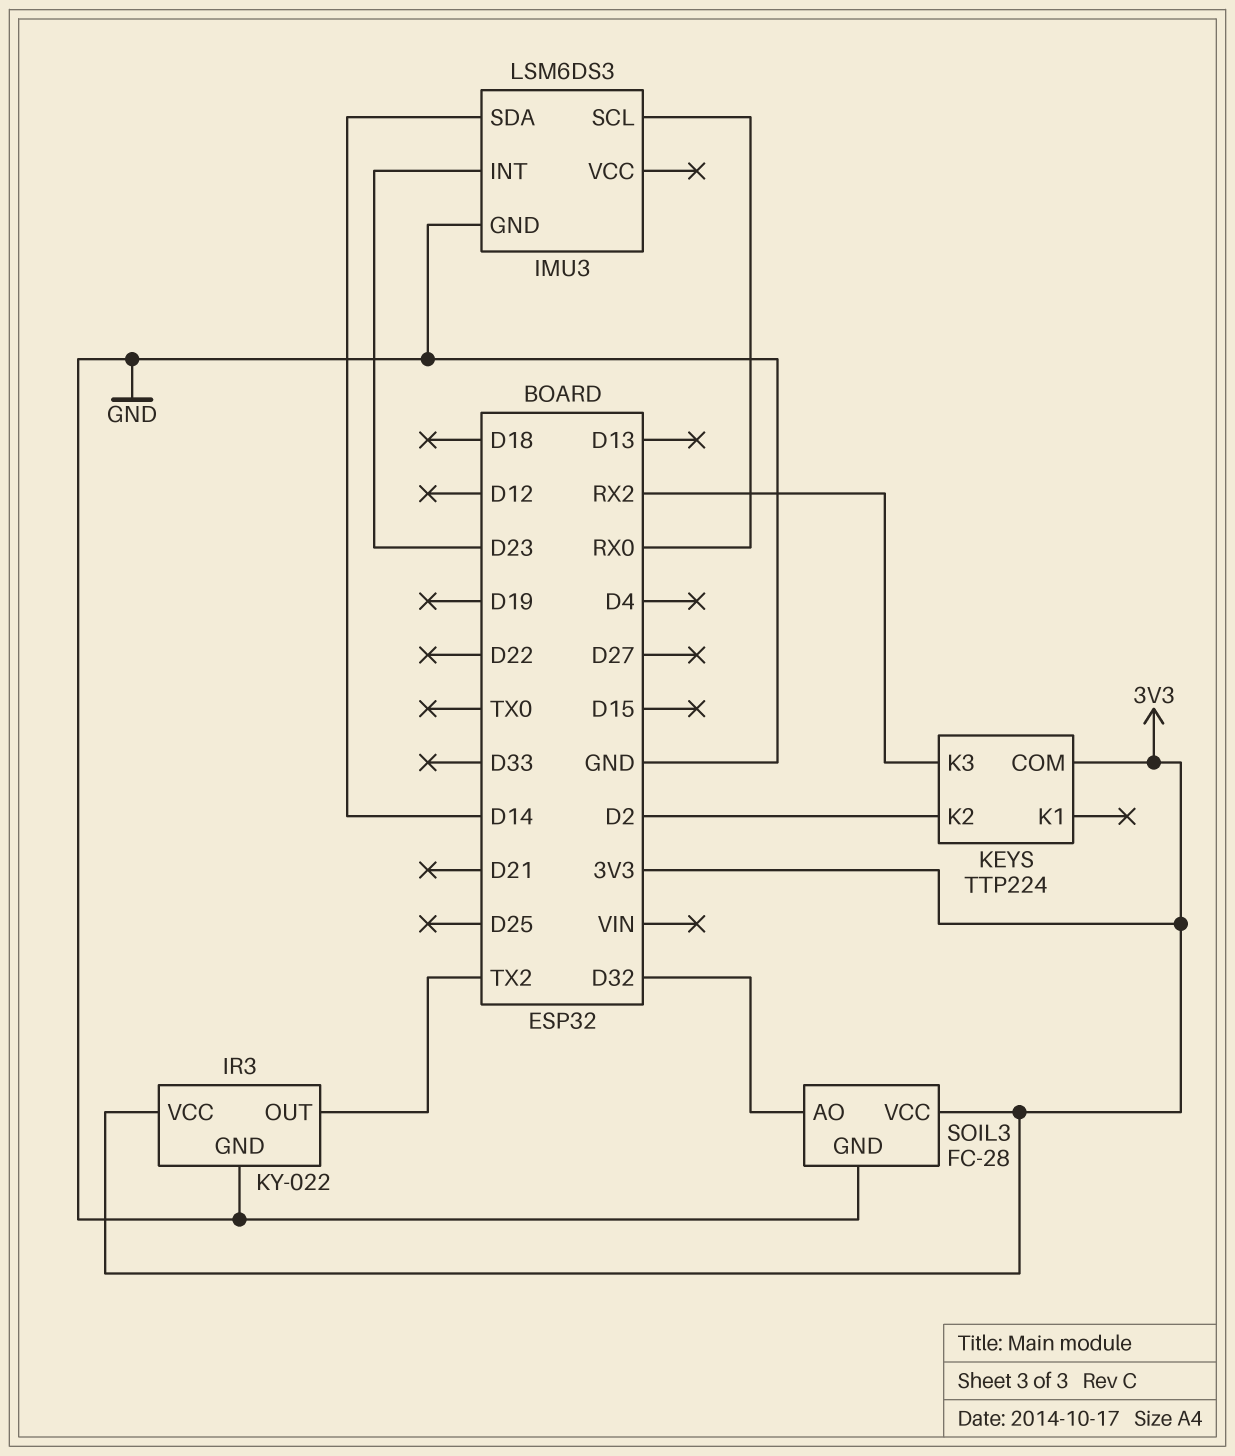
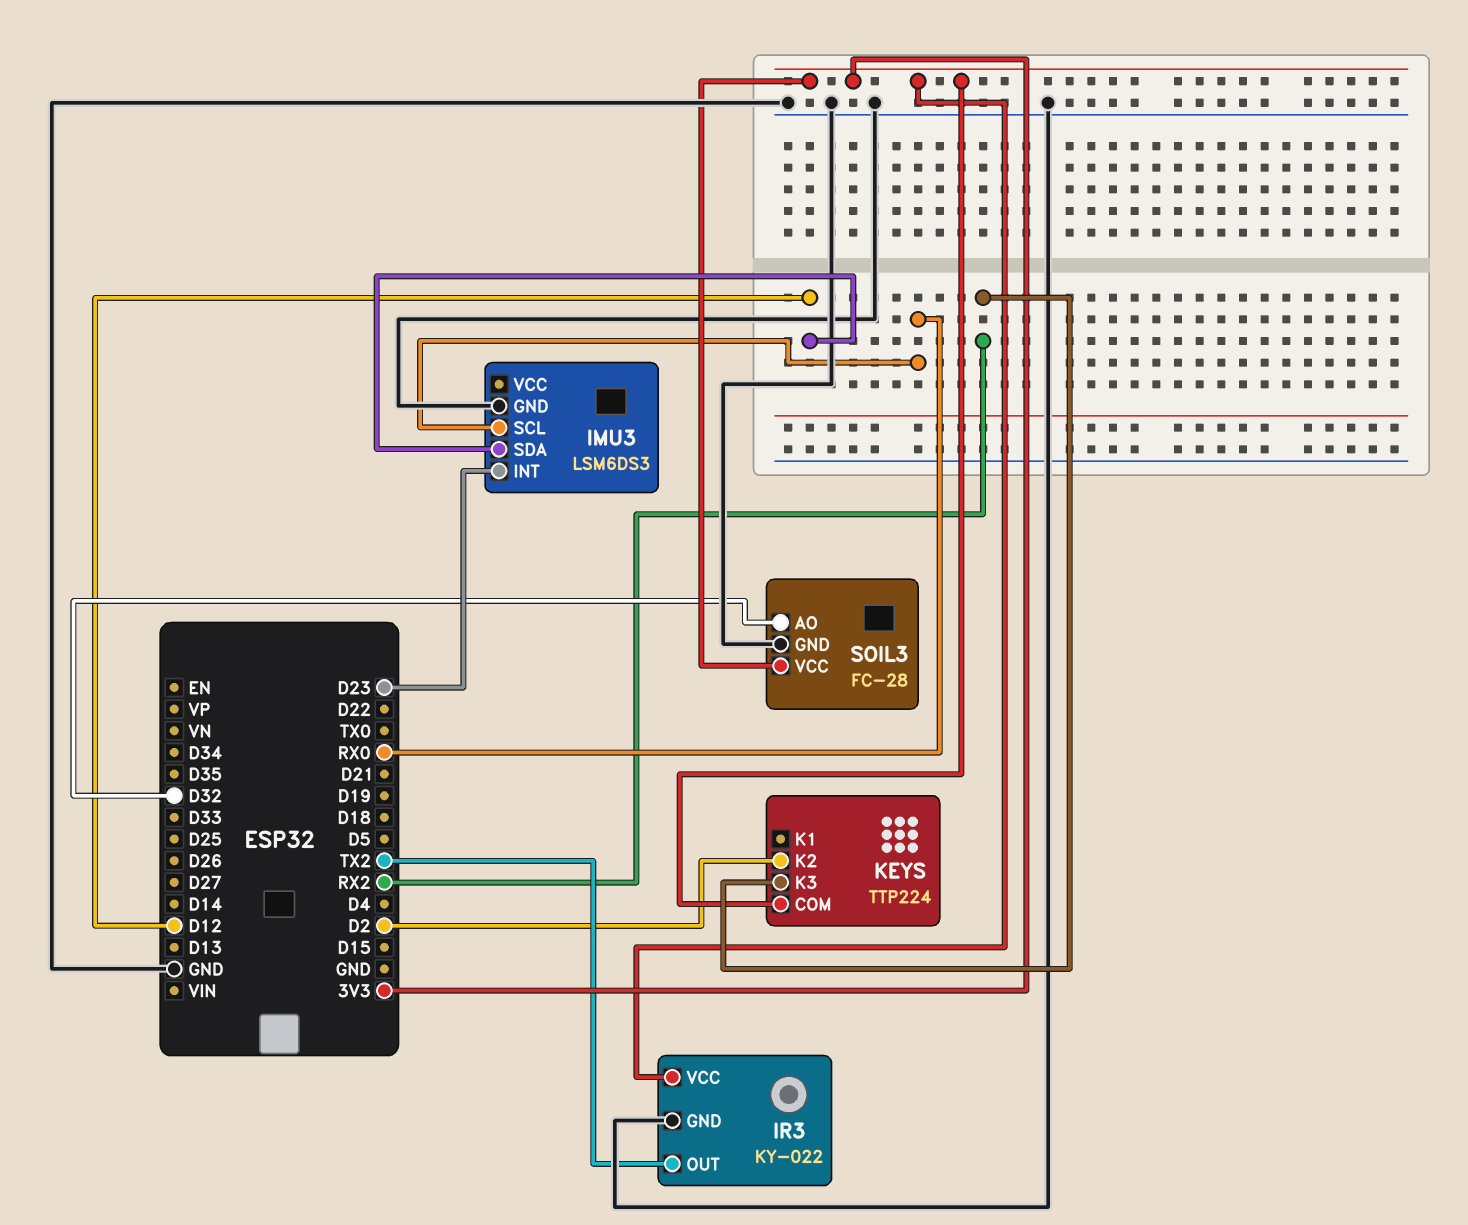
IMU3 pin SDA: D14 -> D12

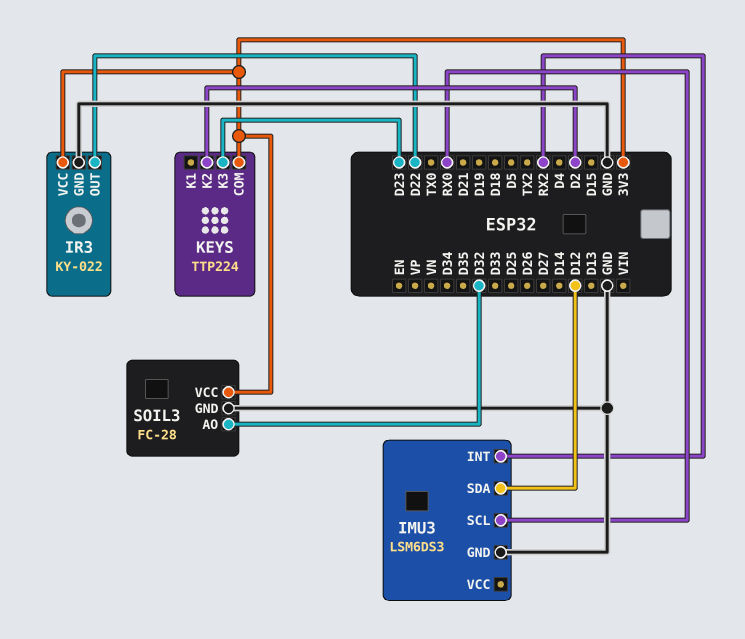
IMU3 pin INT: D23 -> RX2
IR3 pin OUT: TX2 -> D22
KEYS pin K3: RX2 -> D23

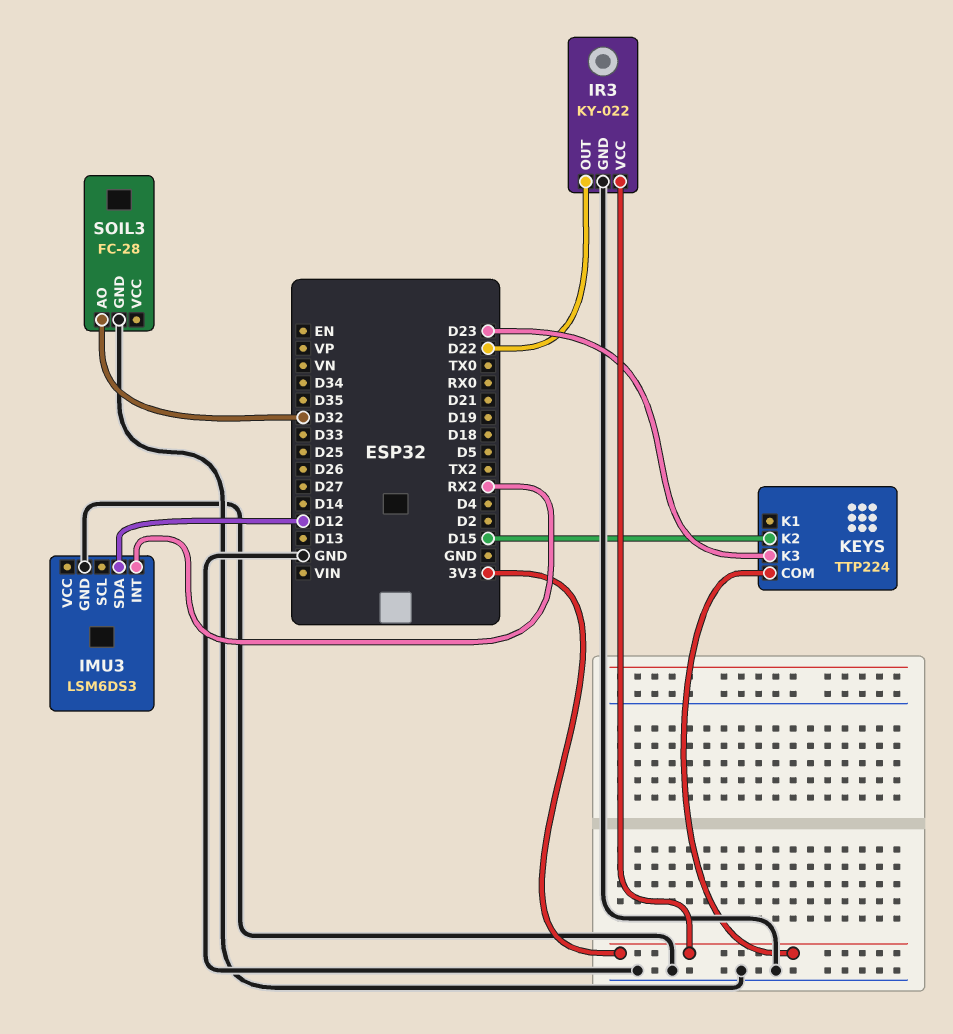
IMU3 pin SCL: RX0 -> none
KEYS pin K2: D2 -> D15
SOIL3 pin VCC: 3V3 -> none

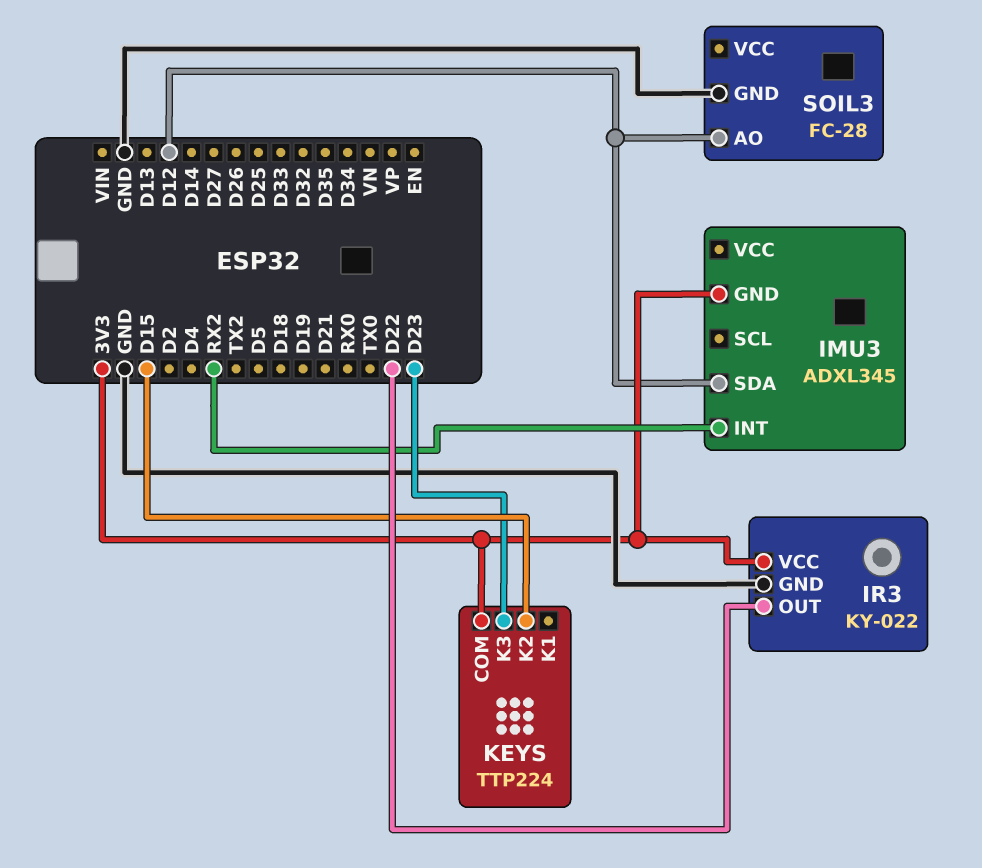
IMU3: LSM6DS3 -> ADXL345
IMU3 pin GND: GND -> 3V3
SOIL3 pin AO: D32 -> D12

